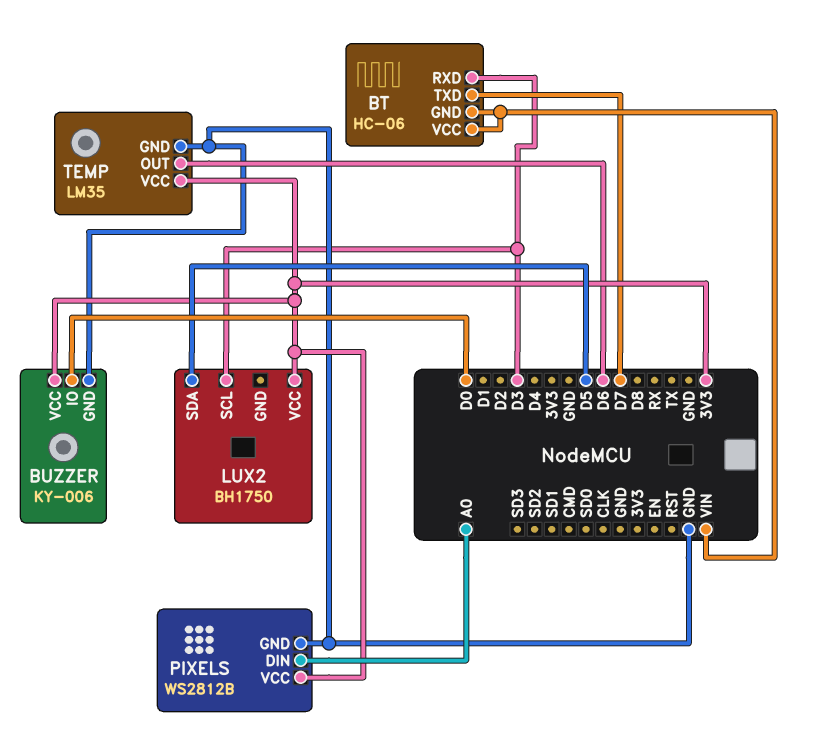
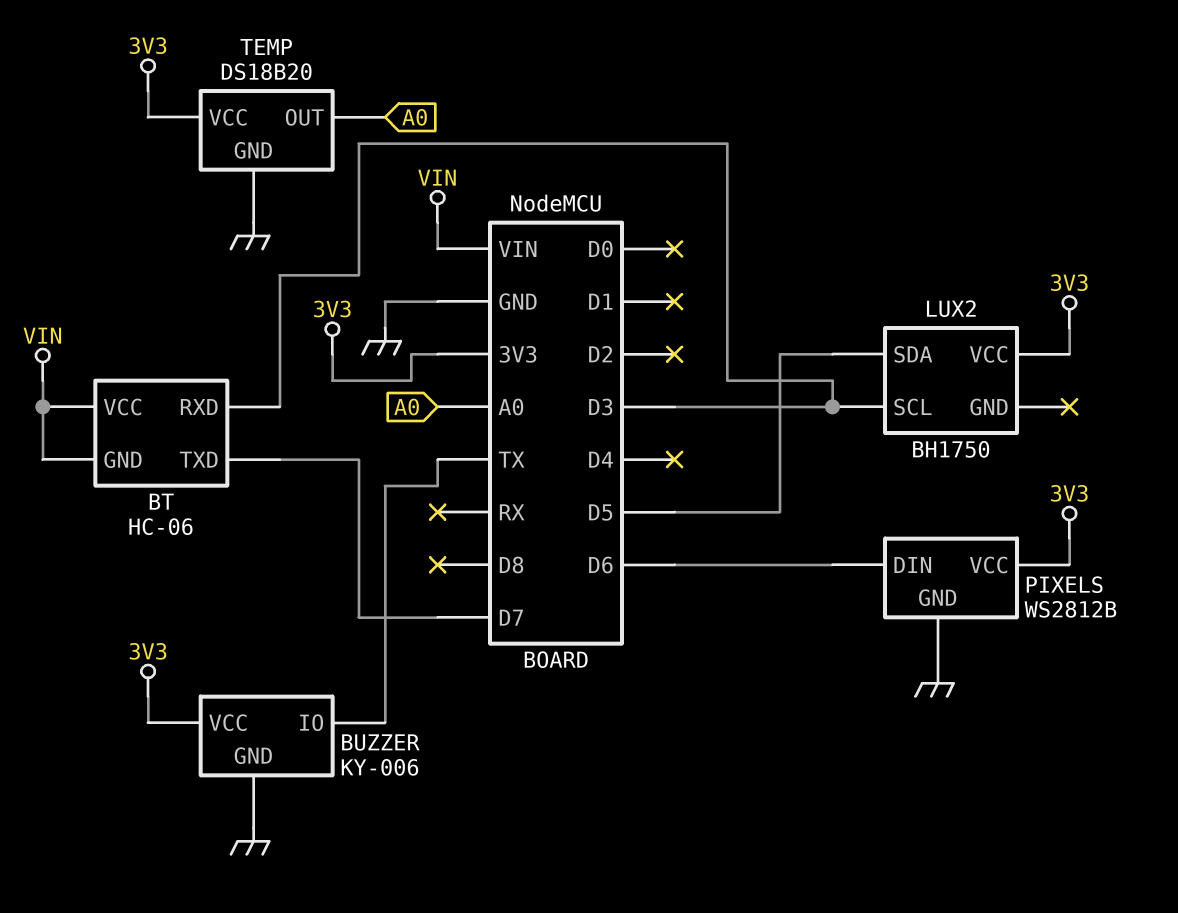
BUZZER pin IO: D0 -> TX
PIXELS pin DIN: A0 -> D6
TEMP: LM35 -> DS18B20
TEMP pin OUT: D6 -> A0

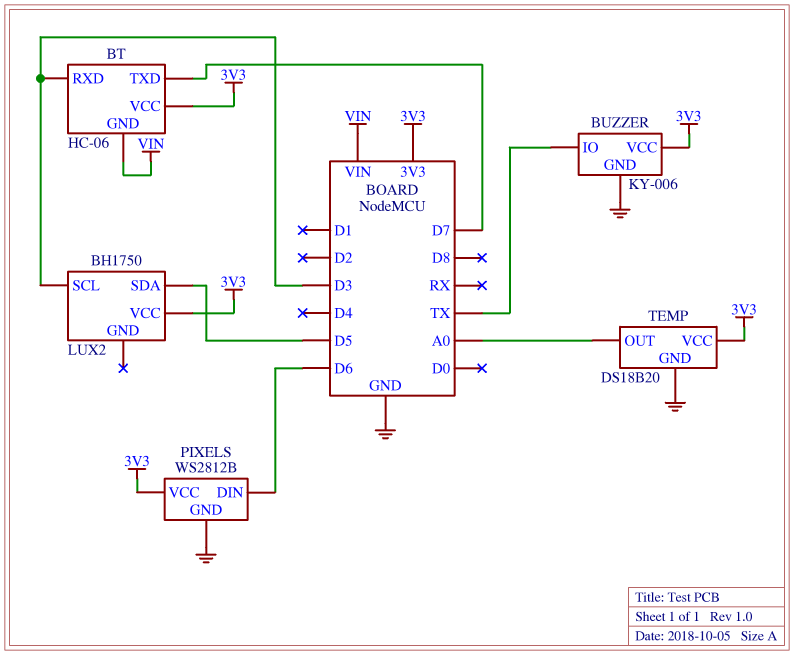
BT pin VCC: VIN -> 3V3

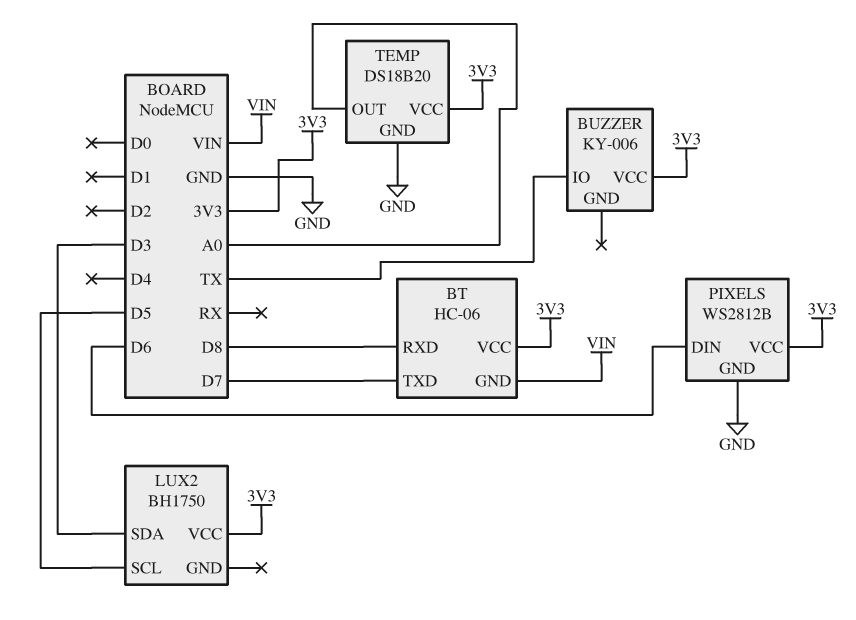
BT pin RXD: D3 -> D8
BUZZER pin GND: GND -> none
LUX2 pin SCL: D3 -> D5
LUX2 pin SDA: D5 -> D3

